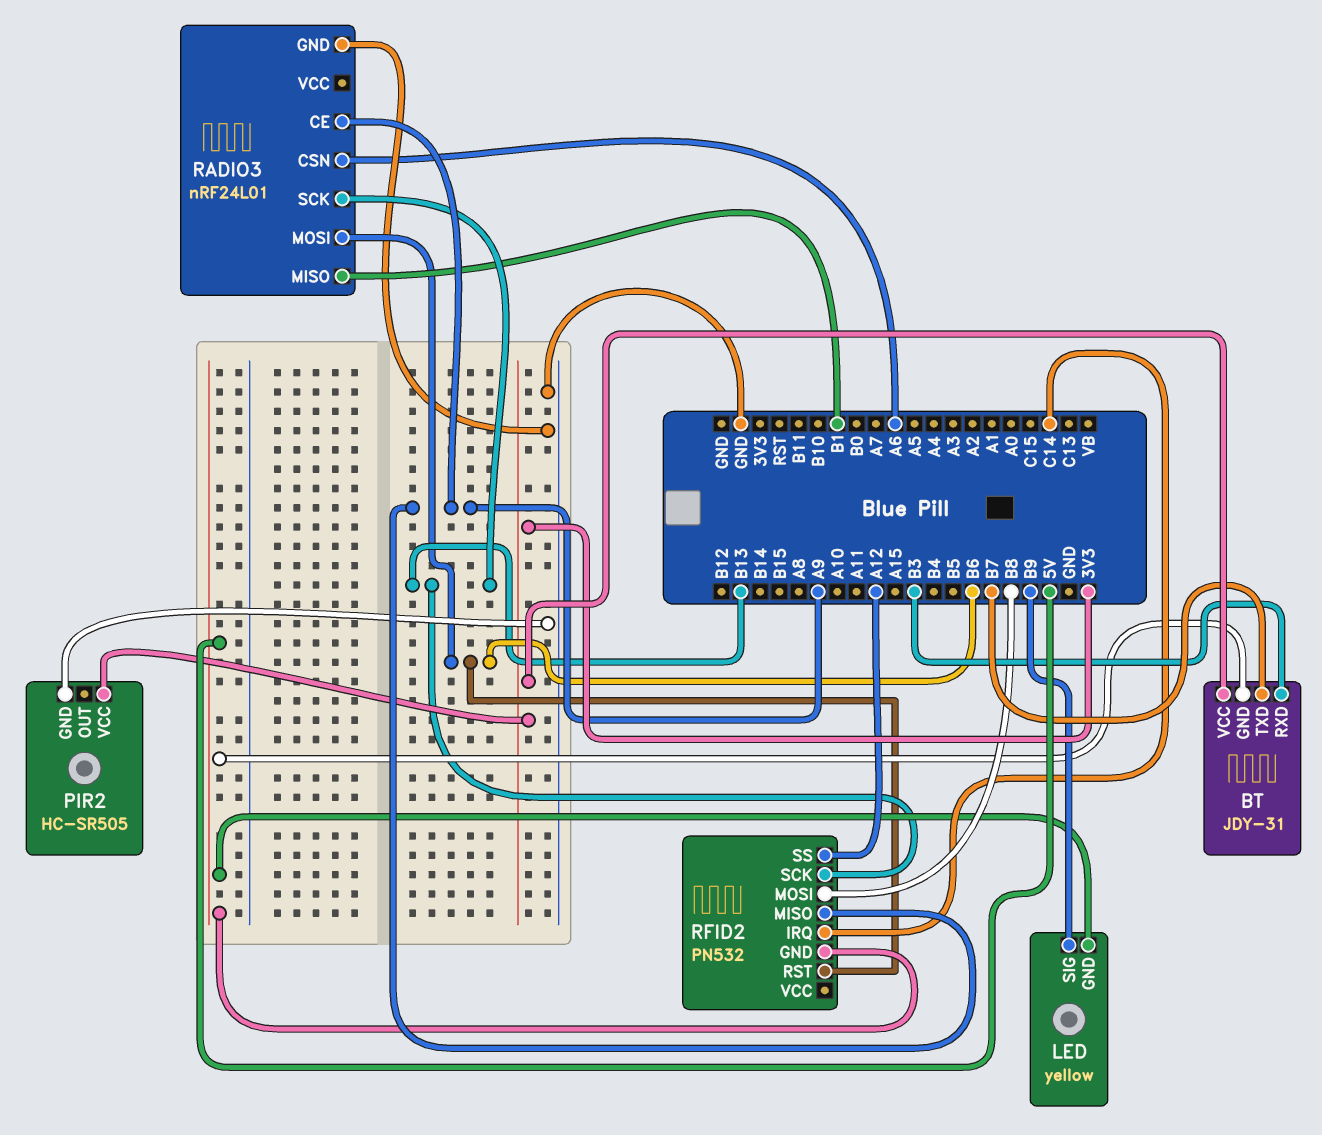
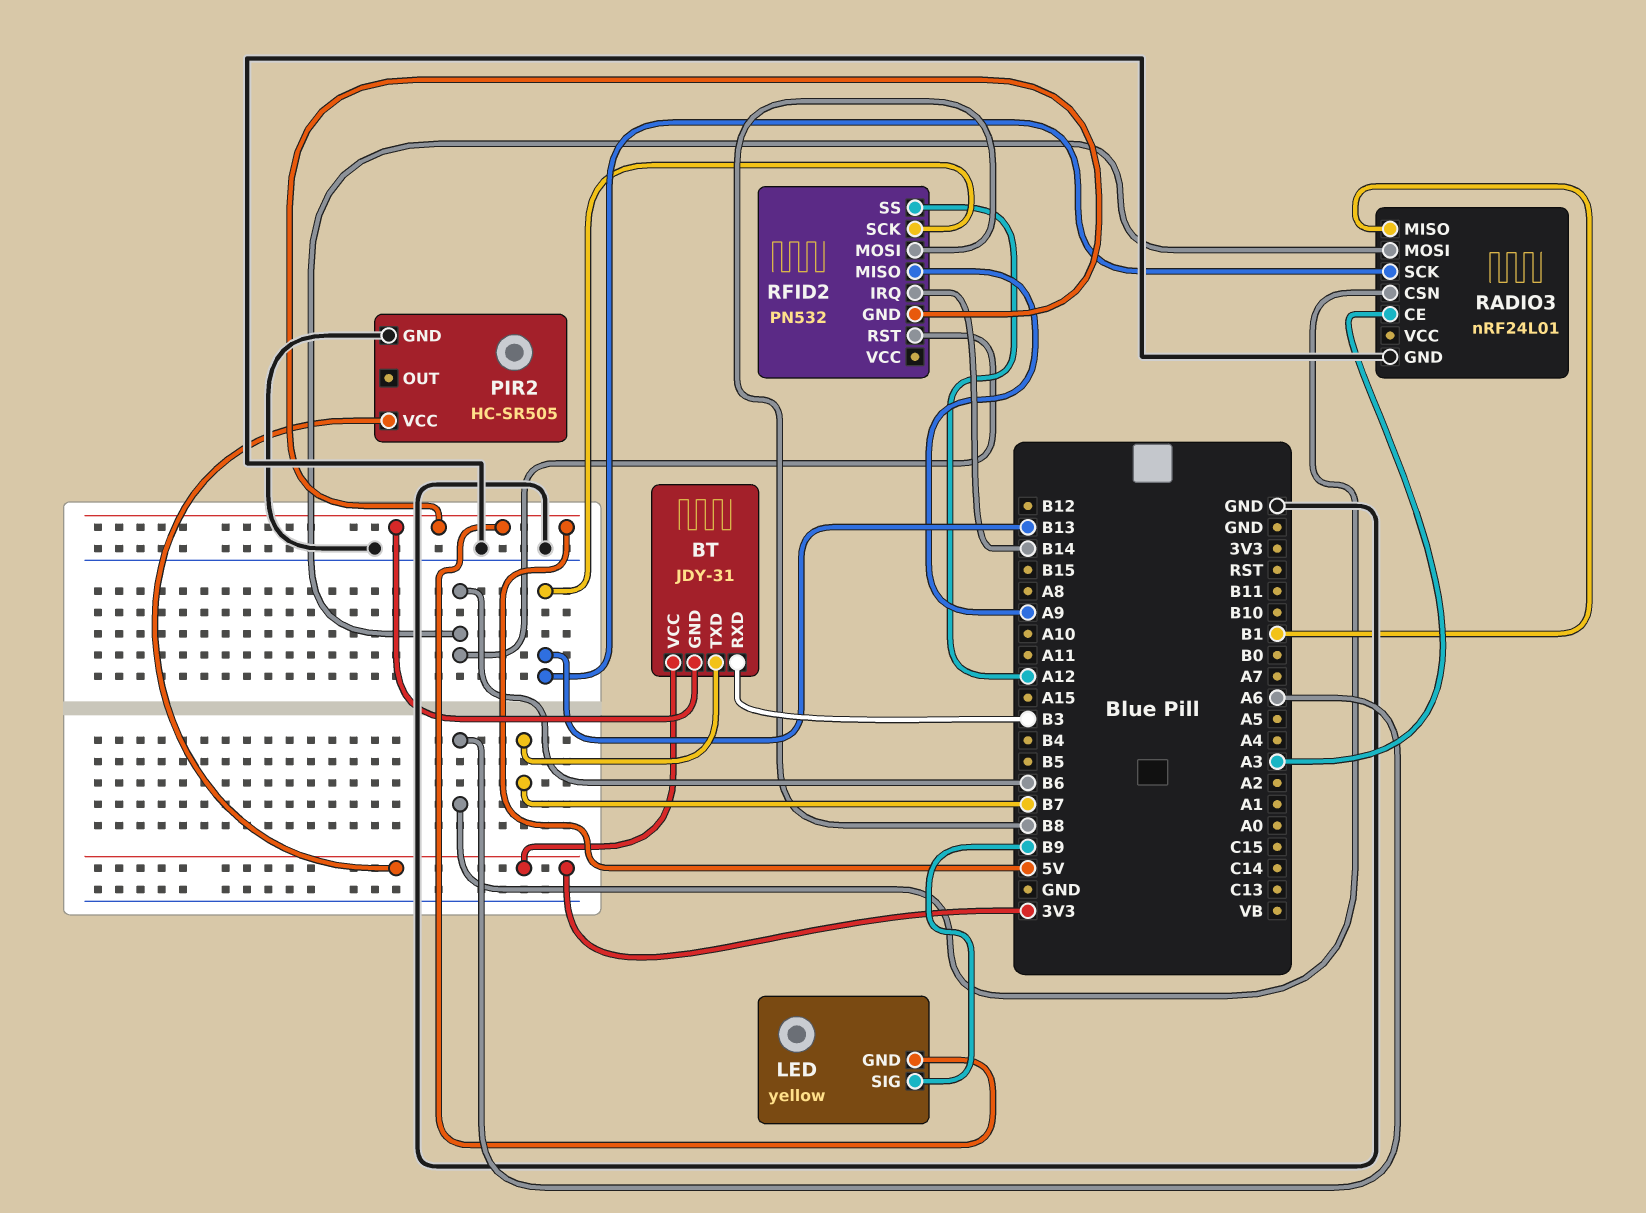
RADIO3 pin CE: A9 -> A3
RFID2 pin IRQ: C14 -> B14

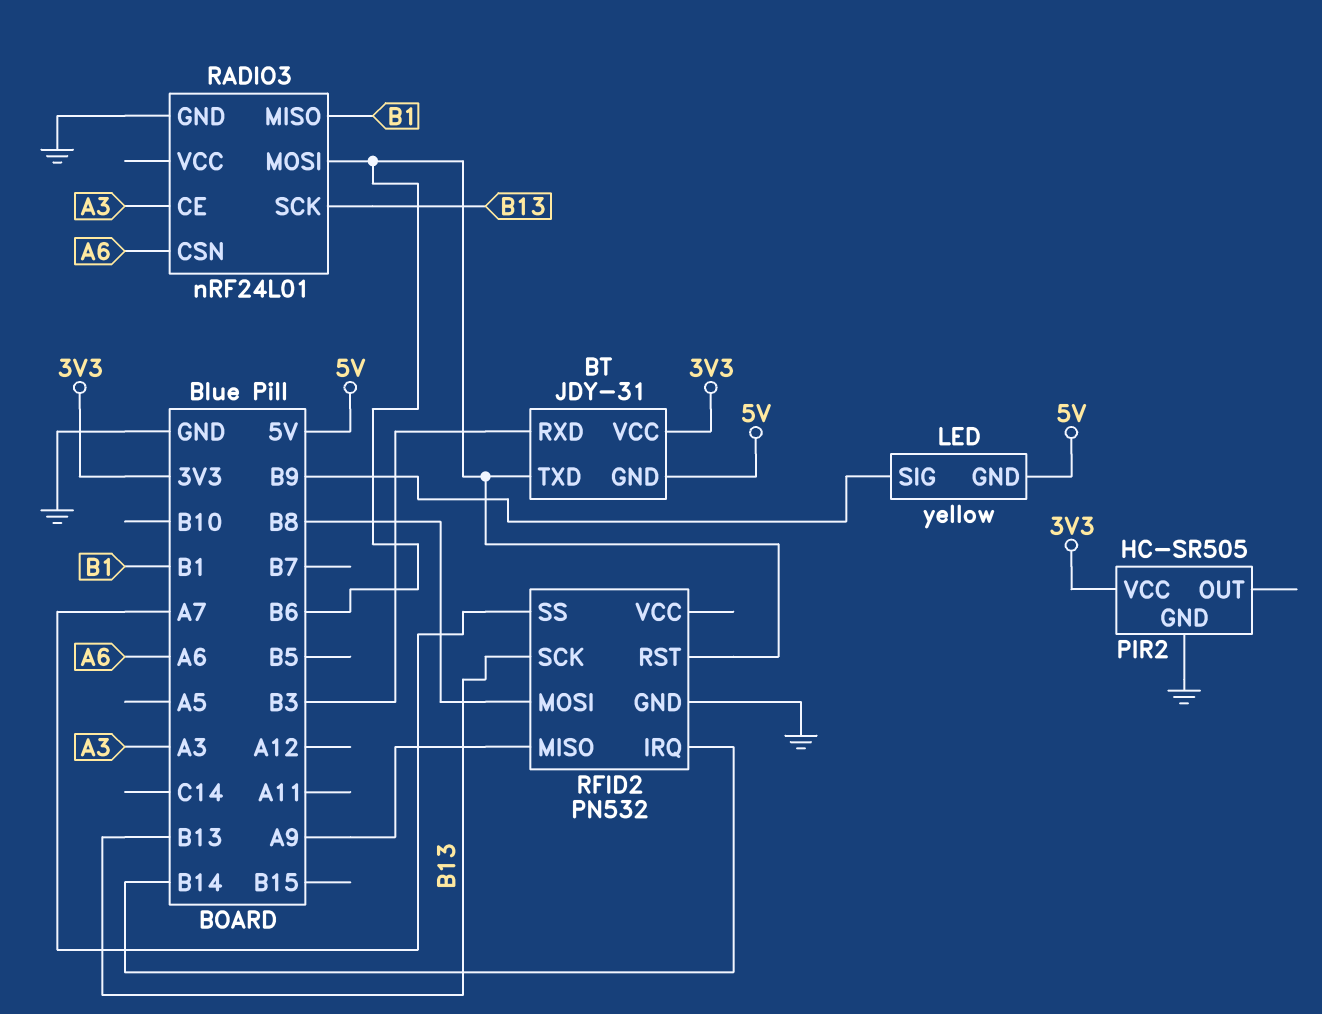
BT pin TXD: B7 -> B6
RFID2 pin GND: 5V -> GND
RFID2 pin SS: A12 -> A7

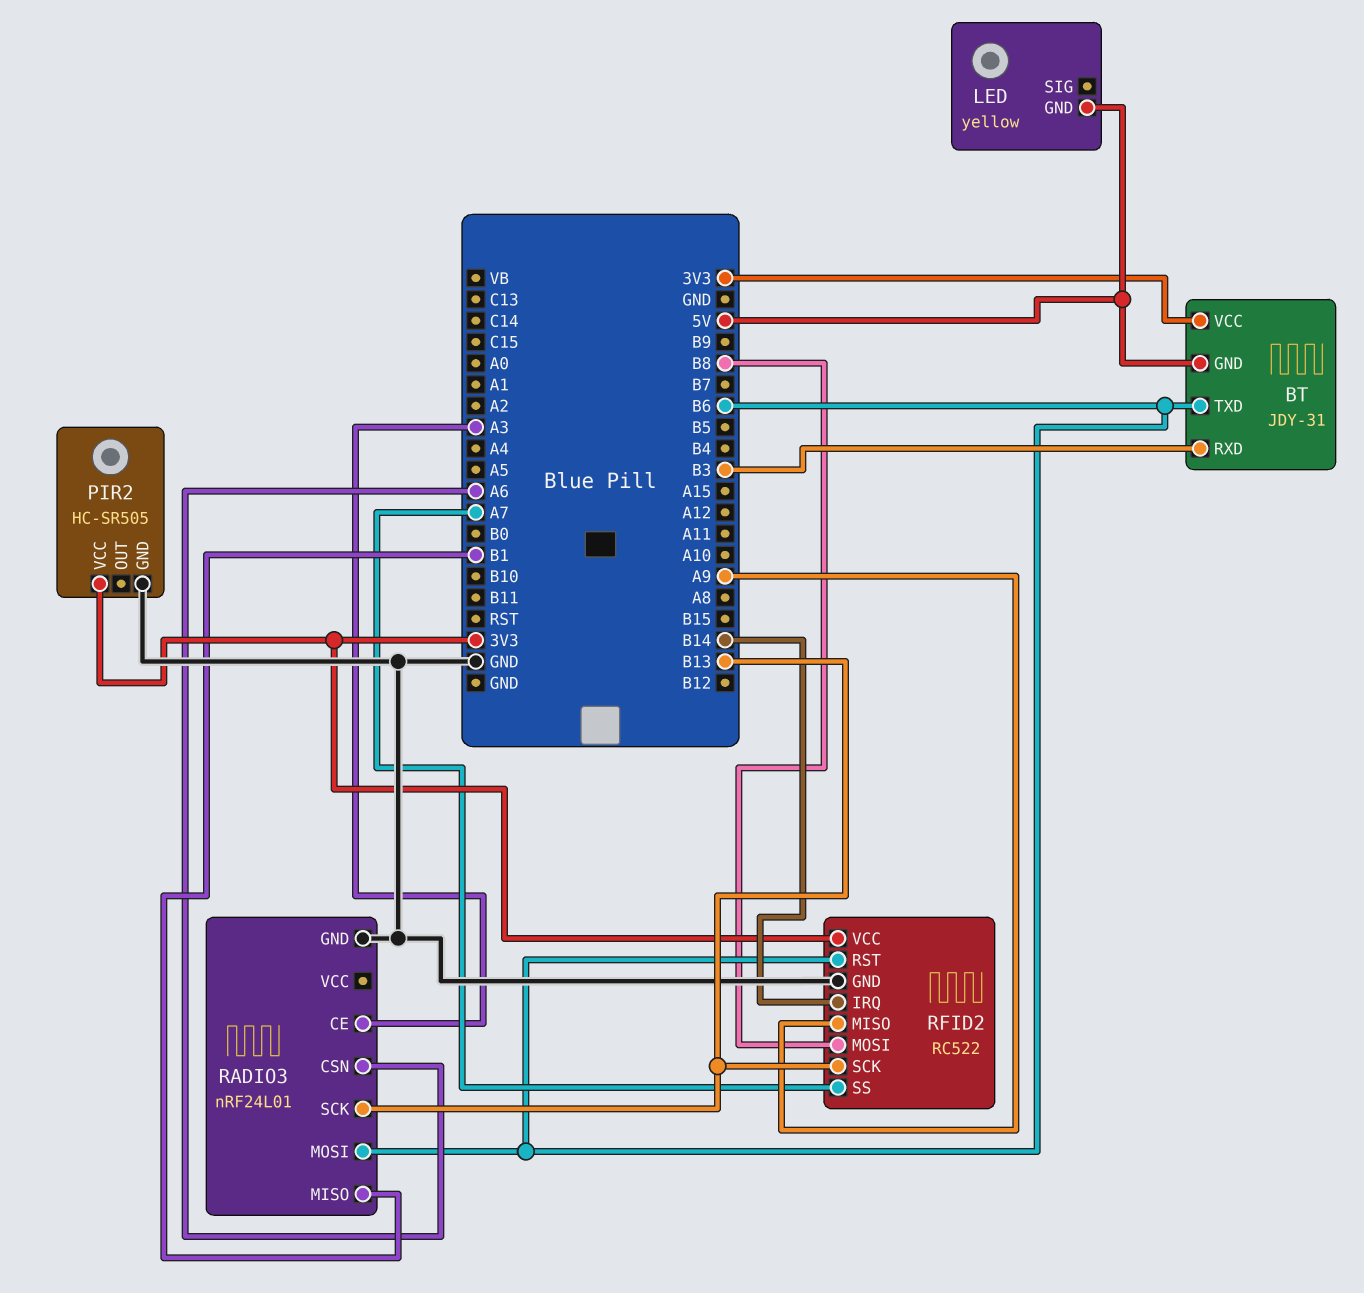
LED pin SIG: B9 -> none
RFID2: PN532 -> RC522
RFID2 pin VCC: none -> 3V3

